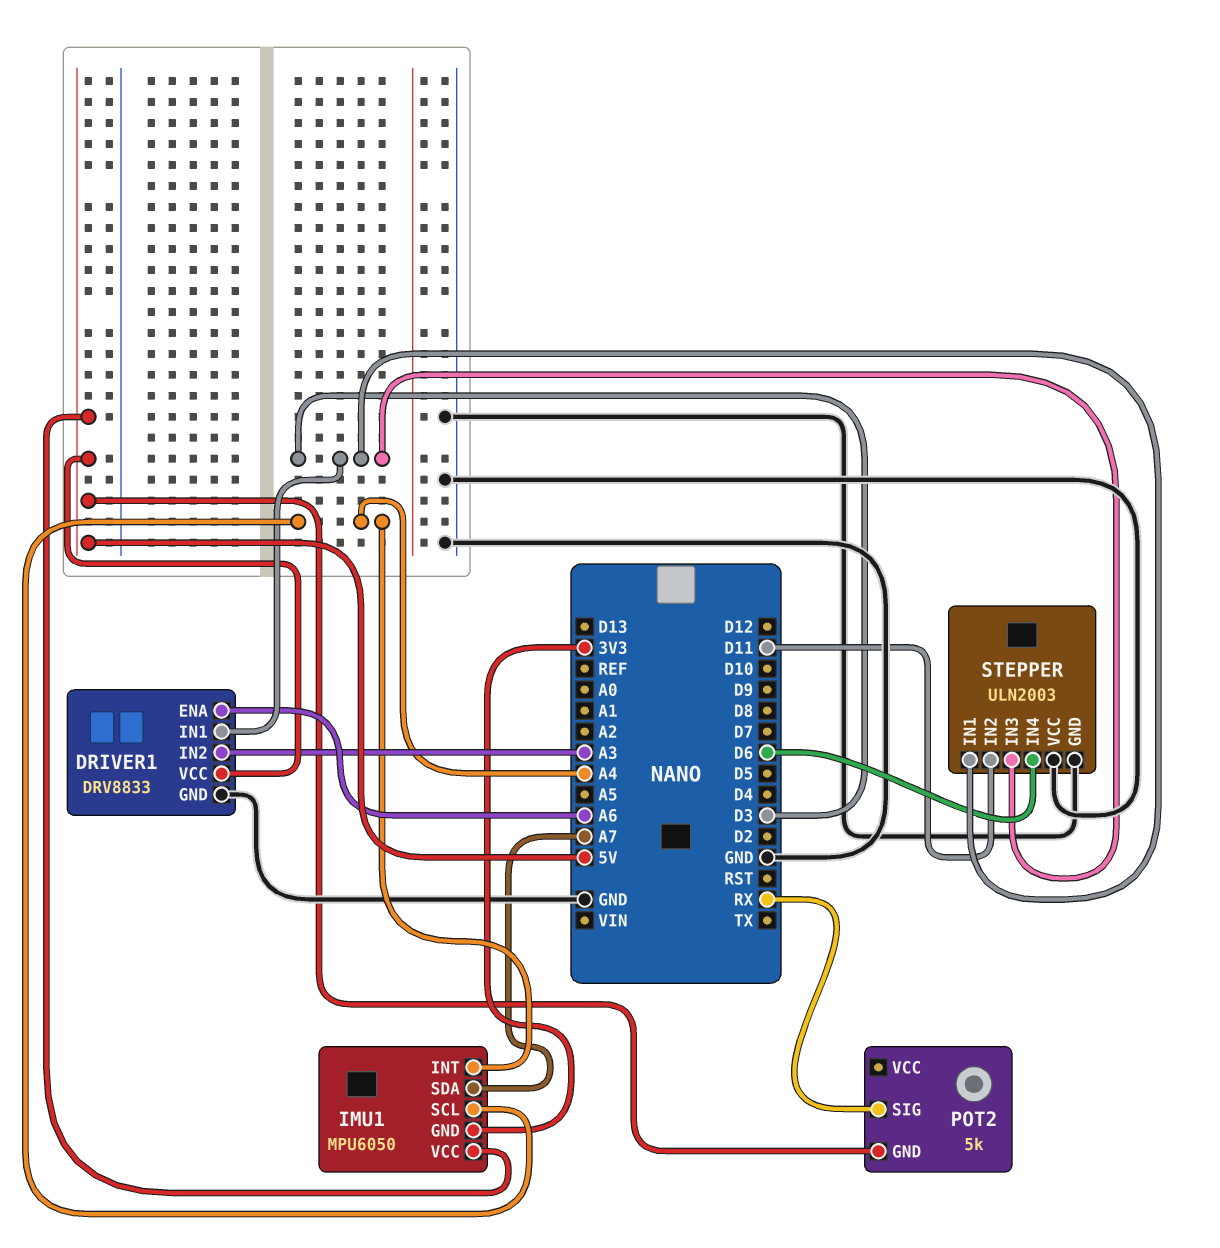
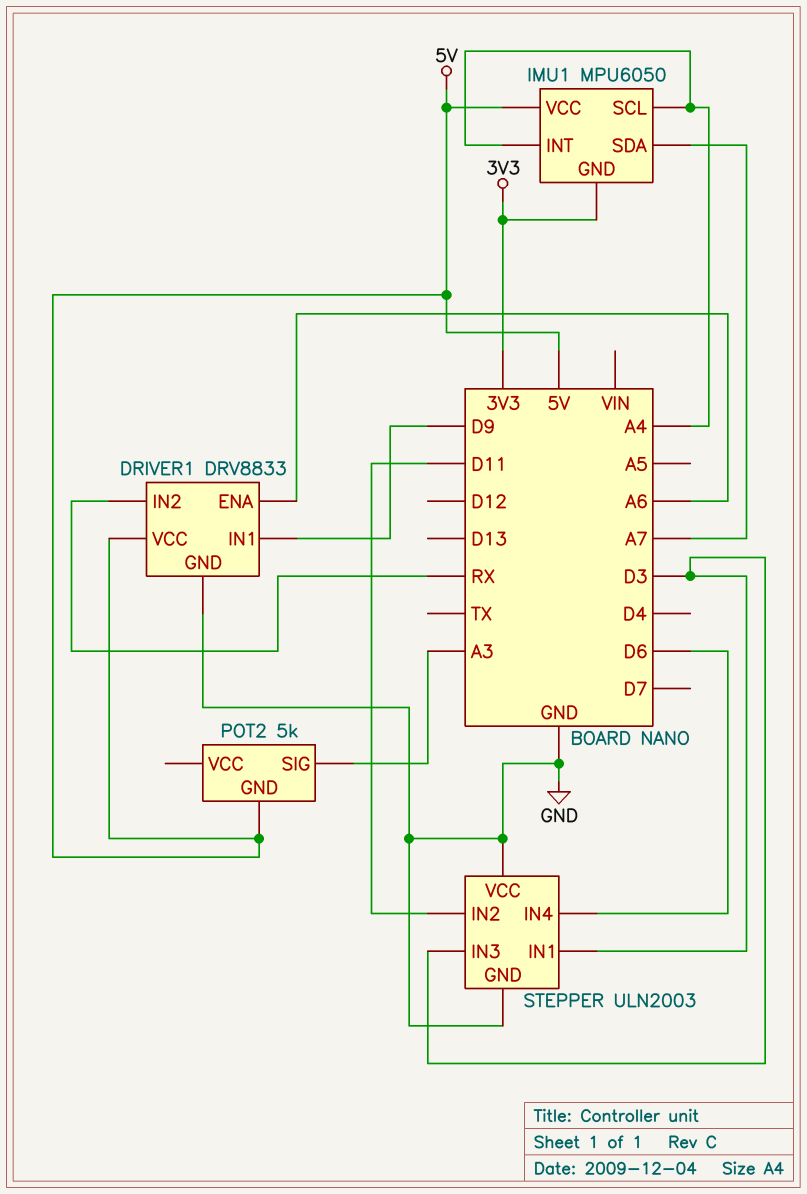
DRIVER1 pin IN1: D3 -> D9
DRIVER1 pin IN2: A3 -> RX
POT2 pin SIG: RX -> A3

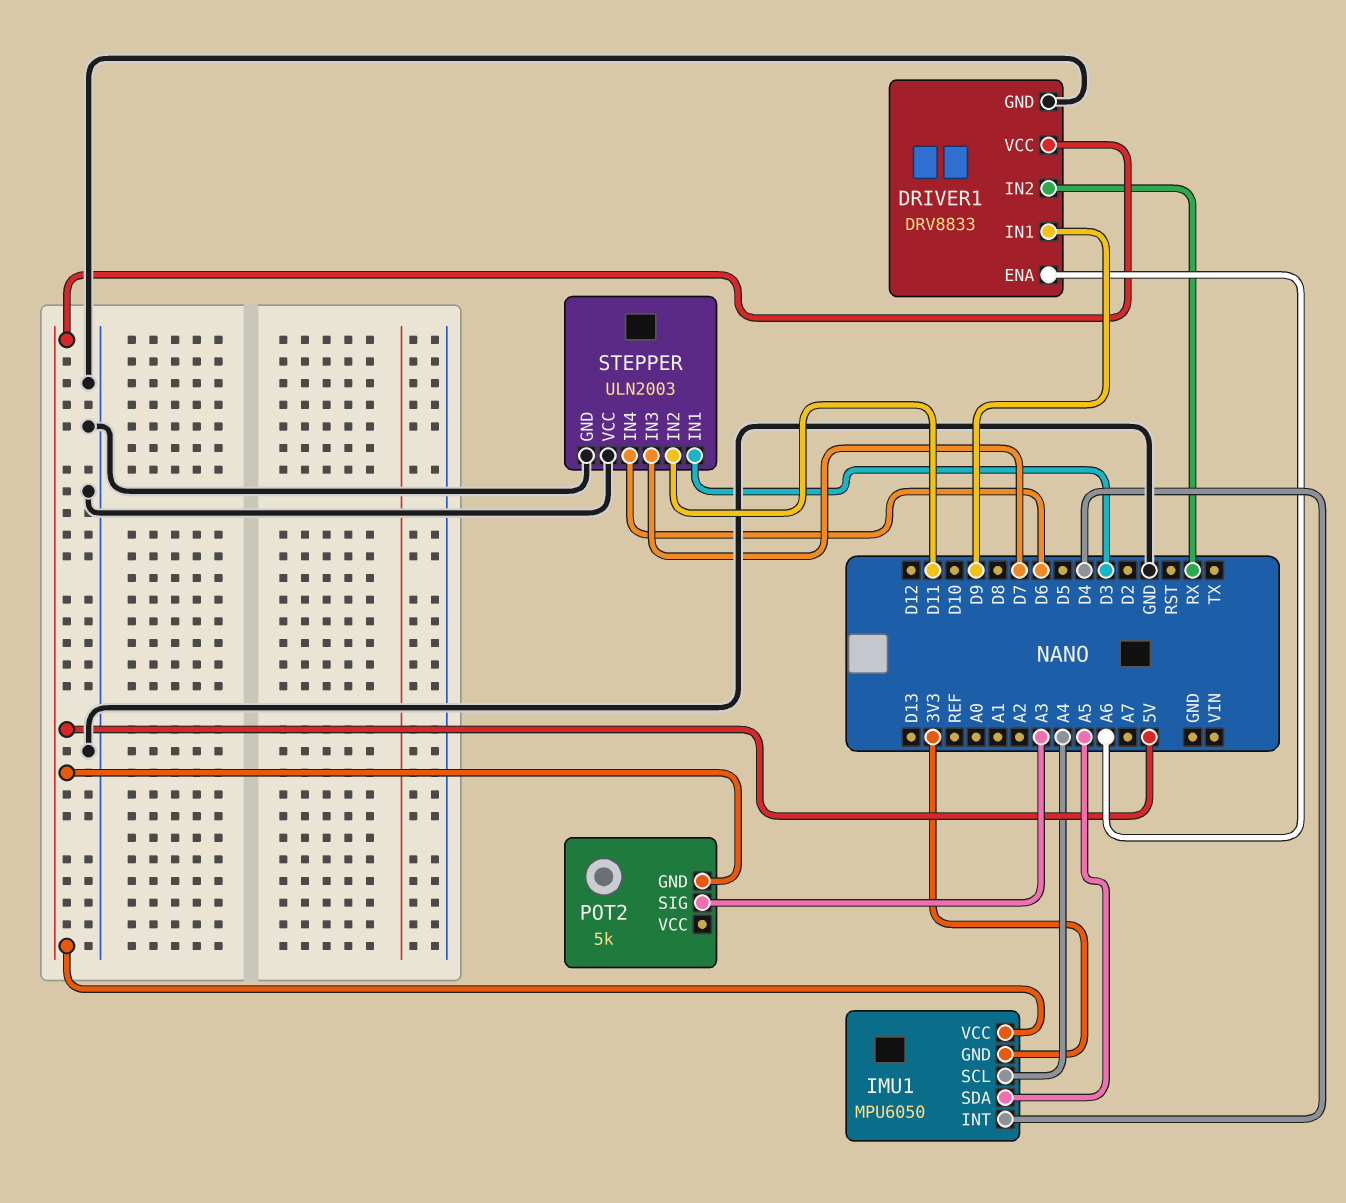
IMU1 pin INT: A4 -> D4
IMU1 pin SDA: A7 -> A5
STEPPER pin IN3: D3 -> D7

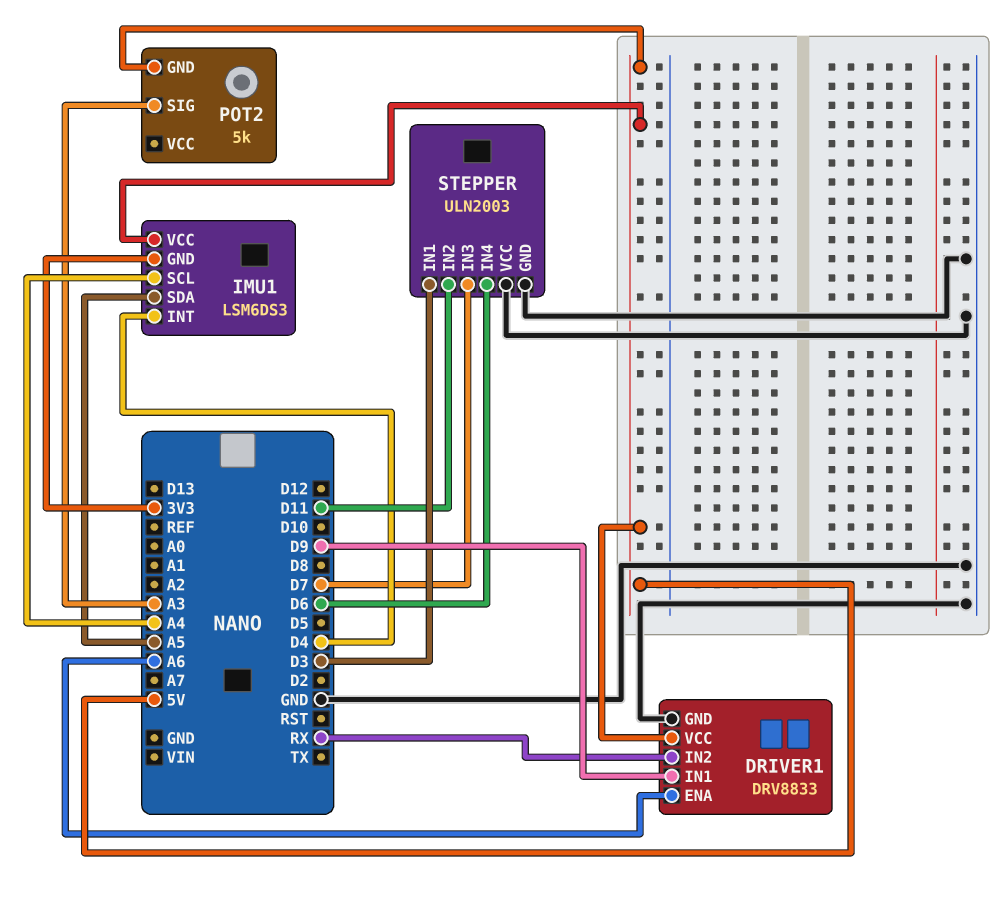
IMU1: MPU6050 -> LSM6DS3

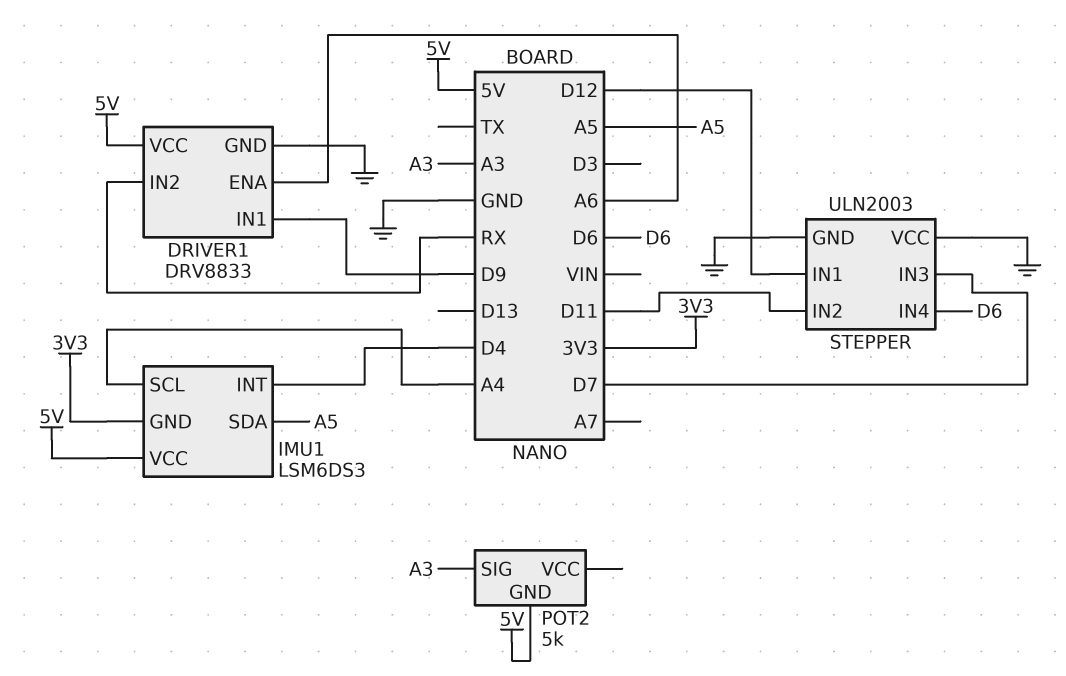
STEPPER pin IN1: D3 -> D12

